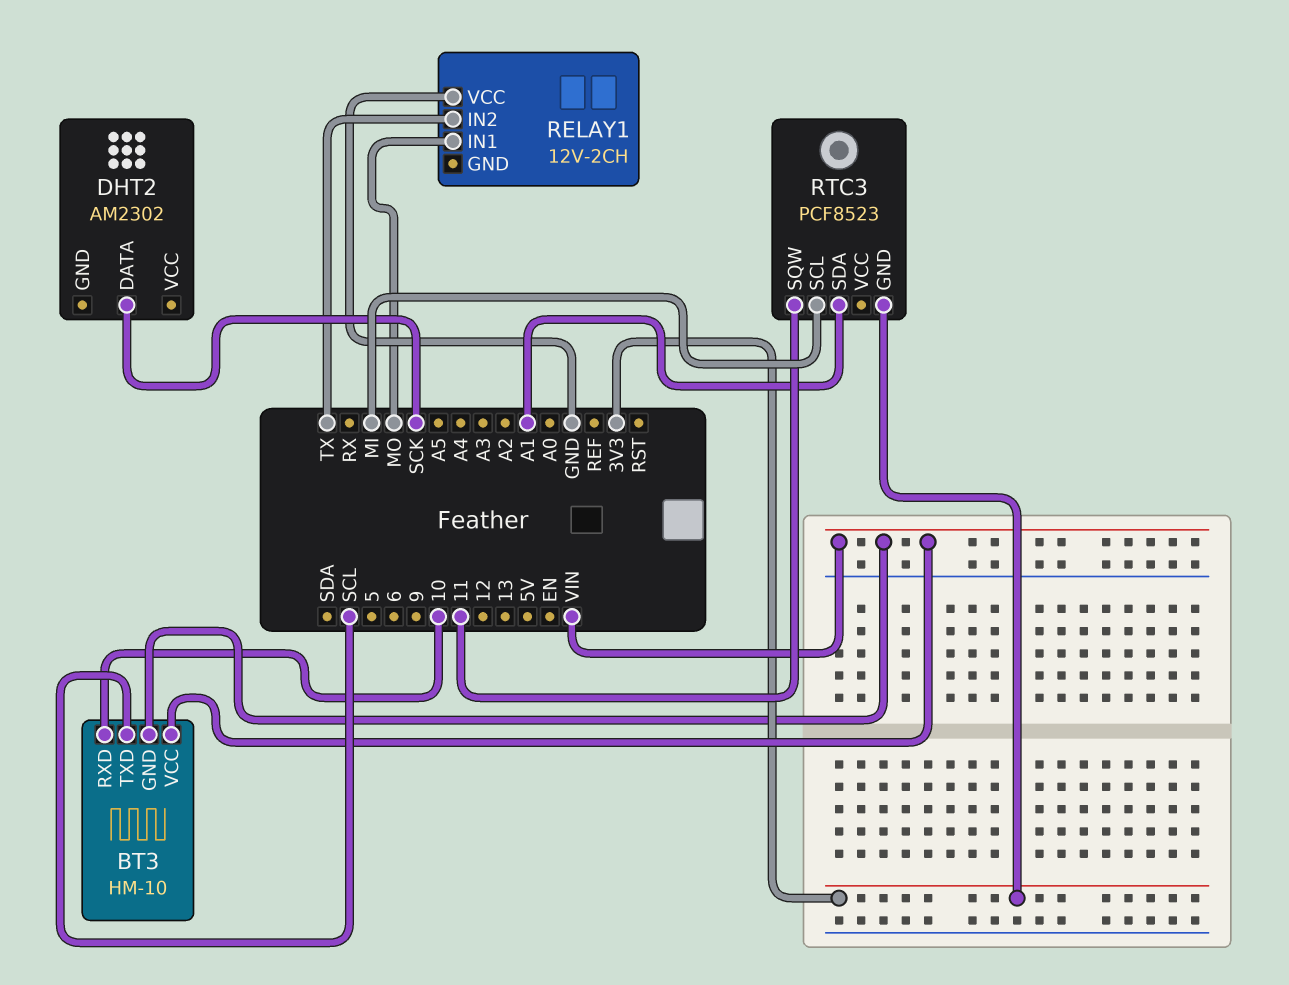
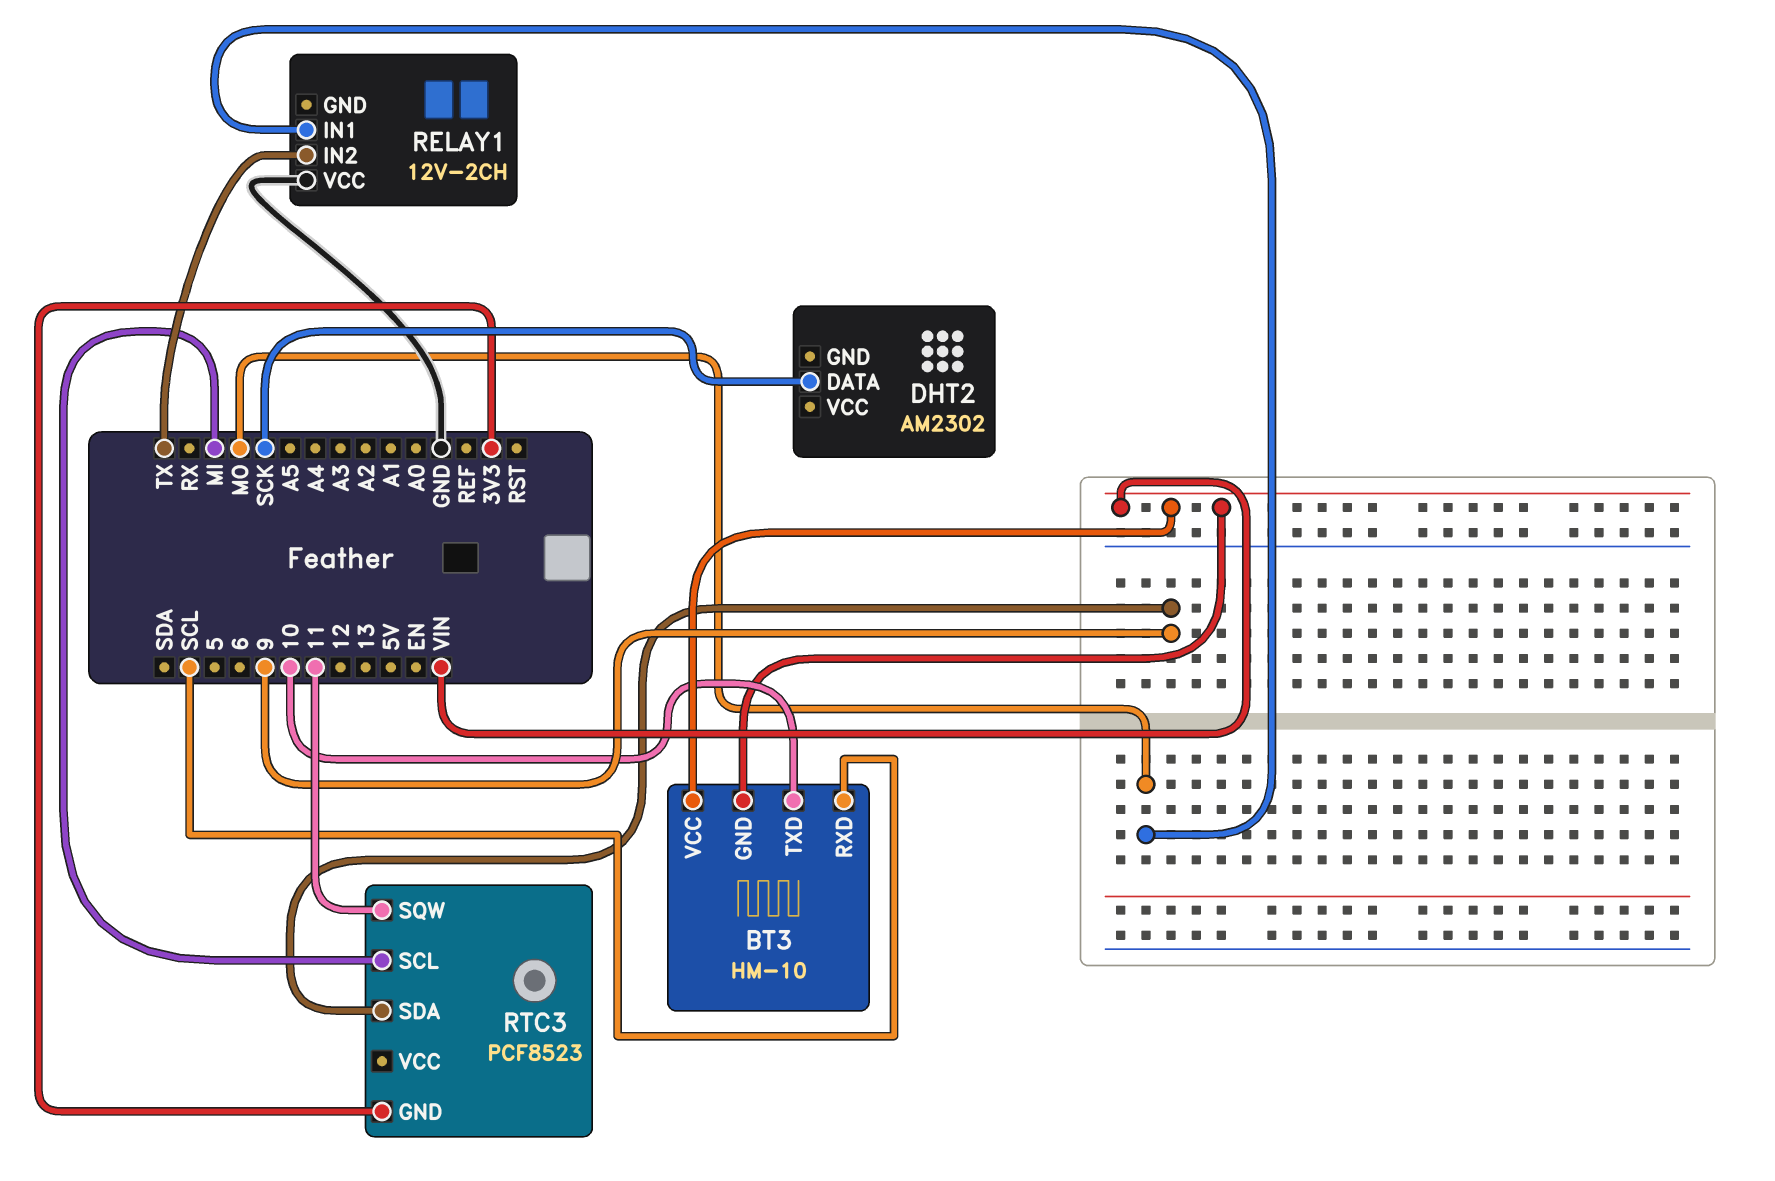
BT3 pin RXD: 10 -> SCL
BT3 pin TXD: SCL -> 10
RTC3 pin SDA: A1 -> 9

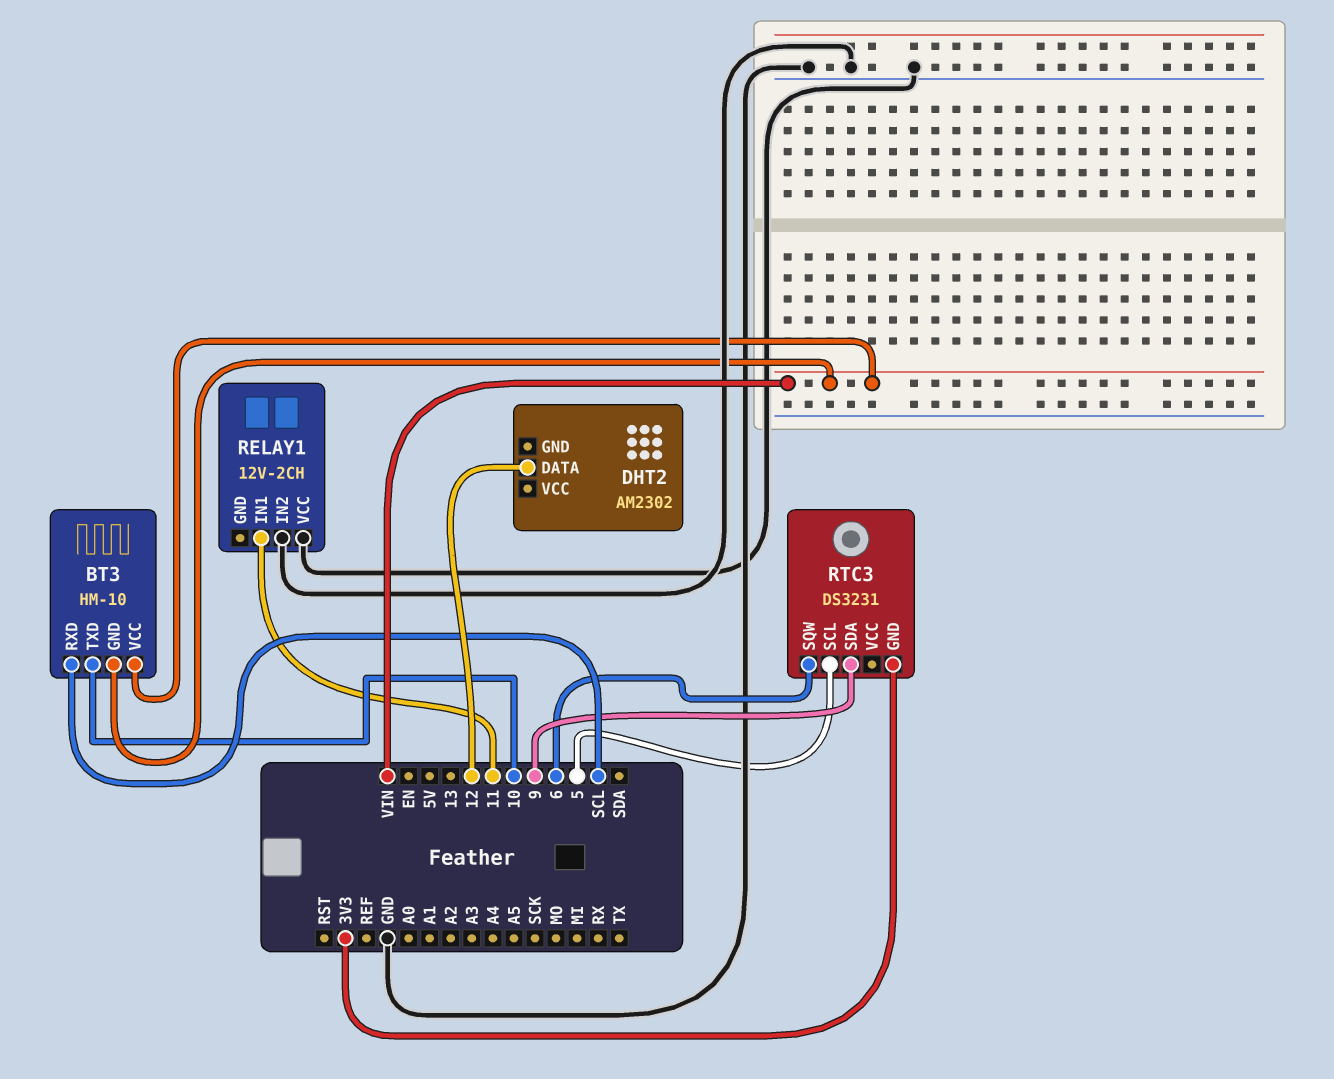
DHT2 pin DATA: SCK -> 12
RELAY1 pin IN1: MO -> 11
RELAY1 pin IN2: TX -> GND
RTC3: PCF8523 -> DS3231
RTC3 pin SCL: MI -> 5
RTC3 pin SQW: 11 -> 6

